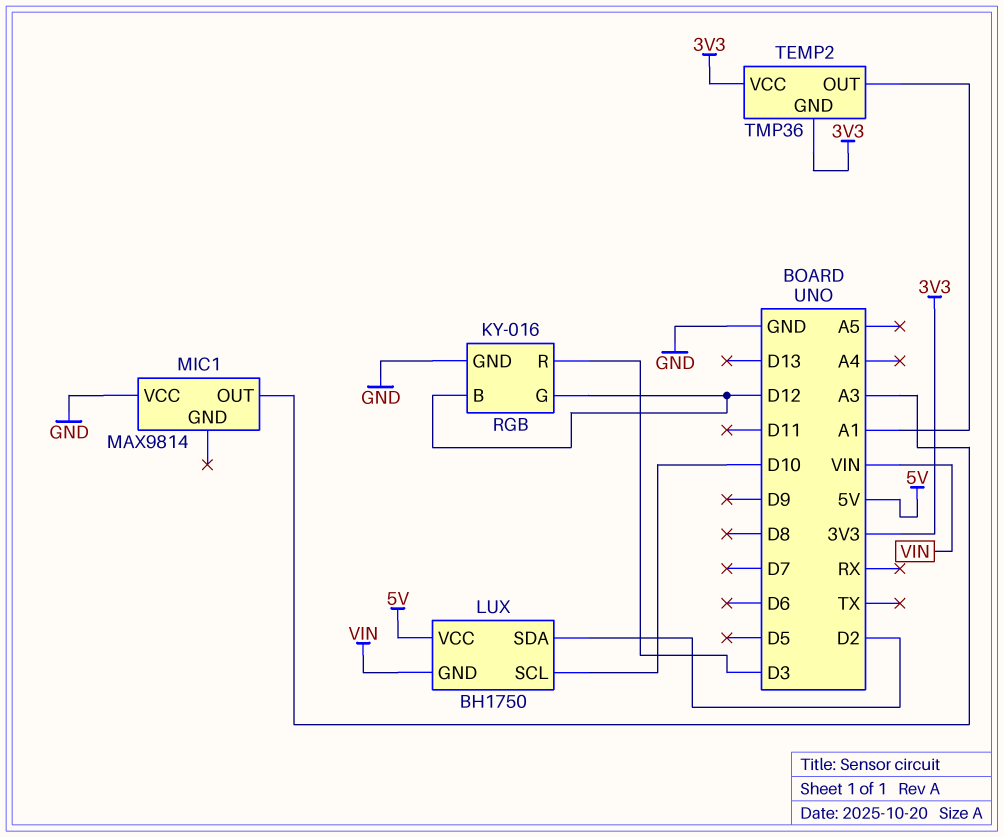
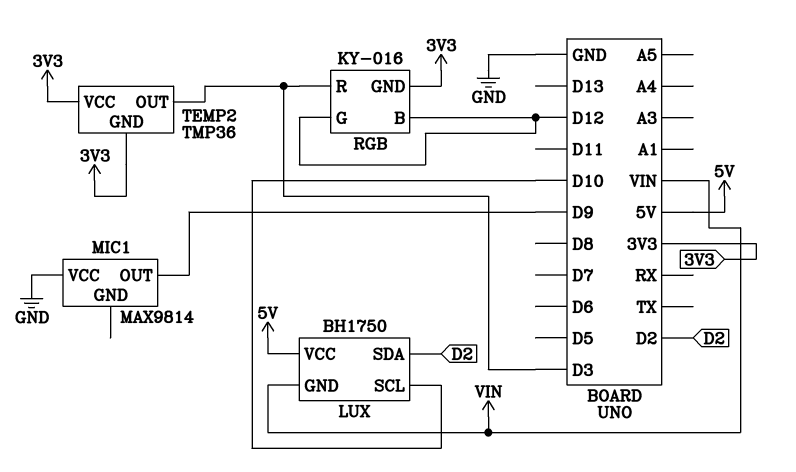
MIC1 pin OUT: A3 -> D9
RGB pin GND: GND -> 3V3
TEMP2 pin OUT: A1 -> D3

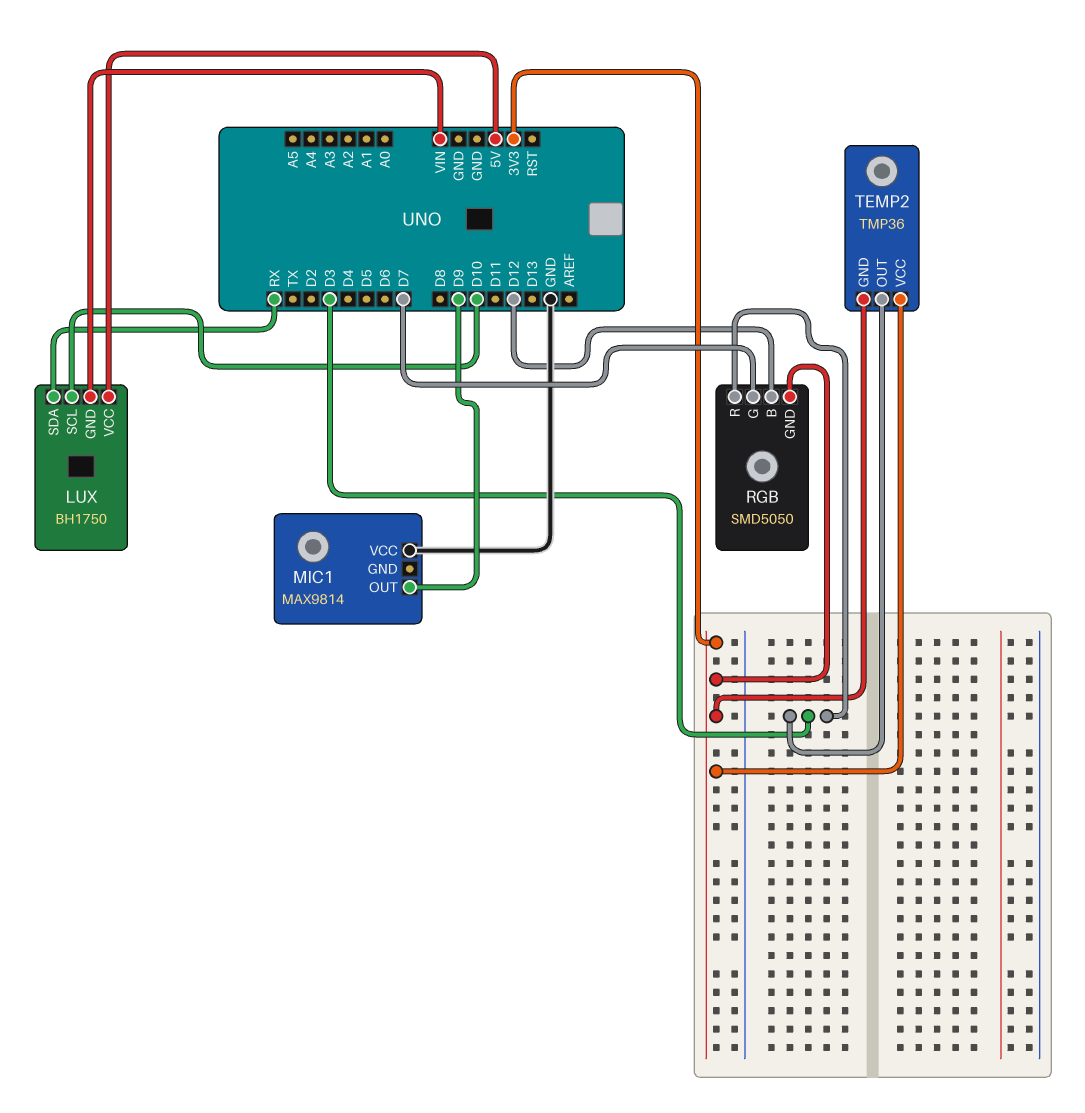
LUX pin SDA: D2 -> RX
RGB: KY-016 -> SMD5050
RGB pin G: D12 -> D7

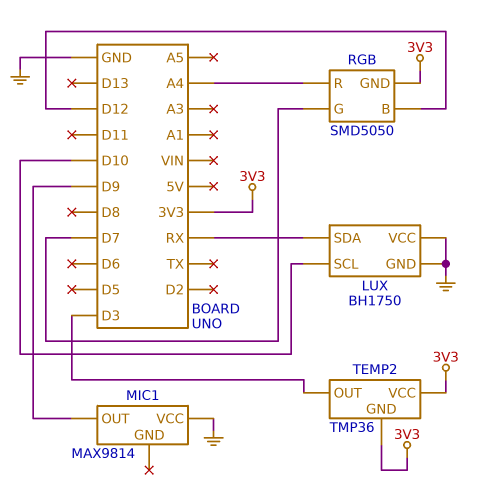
LUX pin GND: VIN -> GND
LUX pin VCC: 5V -> GND
RGB pin R: D3 -> A4

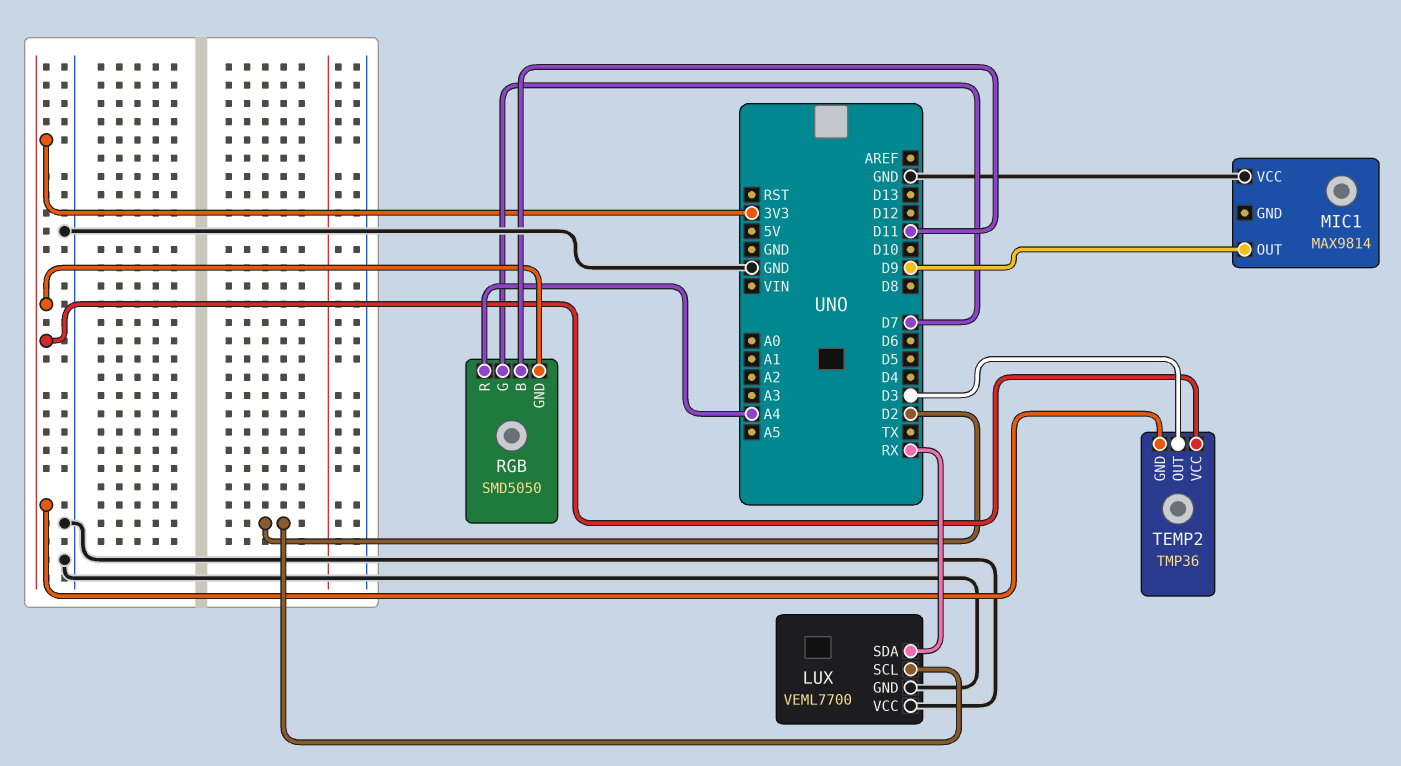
LUX: BH1750 -> VEML7700
LUX pin SCL: D10 -> D2
RGB pin B: D12 -> D11

